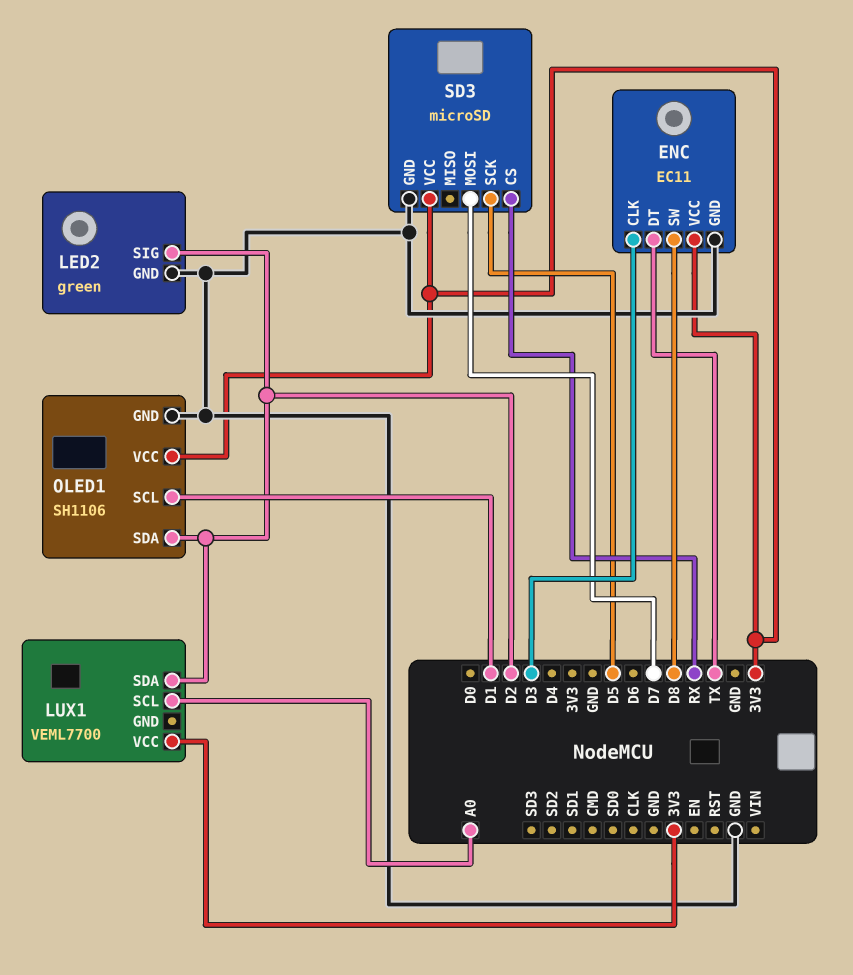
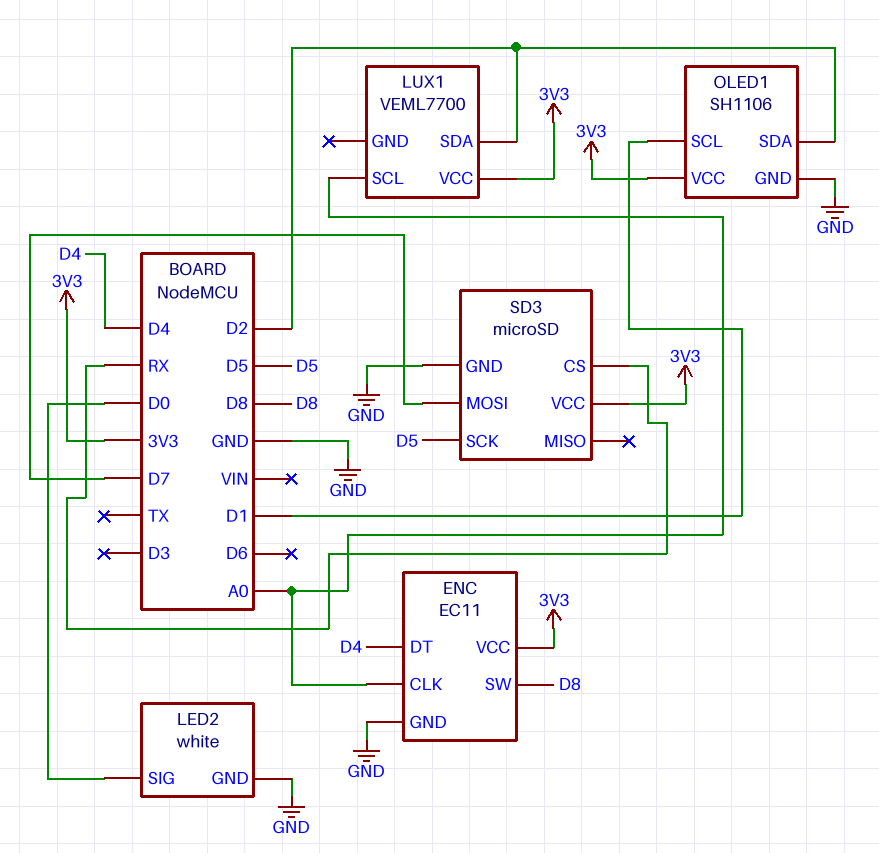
ENC pin CLK: D3 -> A0
ENC pin DT: TX -> D4
LED2: green -> white
LED2 pin SIG: D2 -> D0

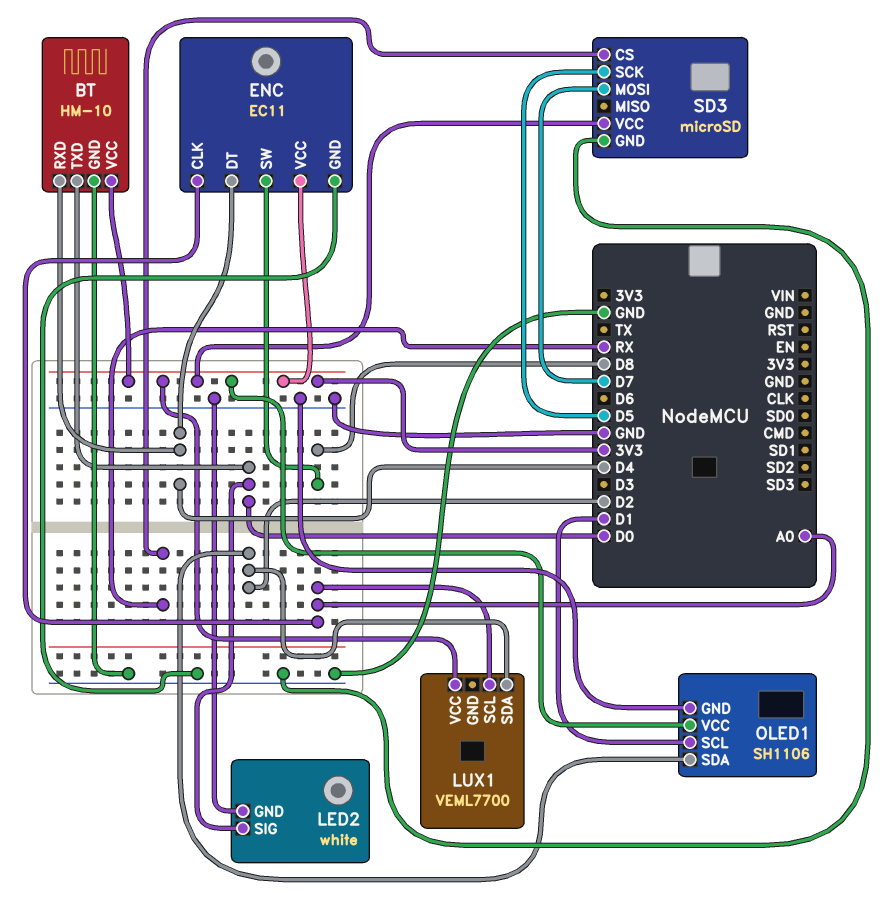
BT: none -> HM-10
BT pin GND: none -> GND
BT pin RXD: none -> D4
BT pin TXD: none -> D0
BT pin VCC: none -> 3V3

